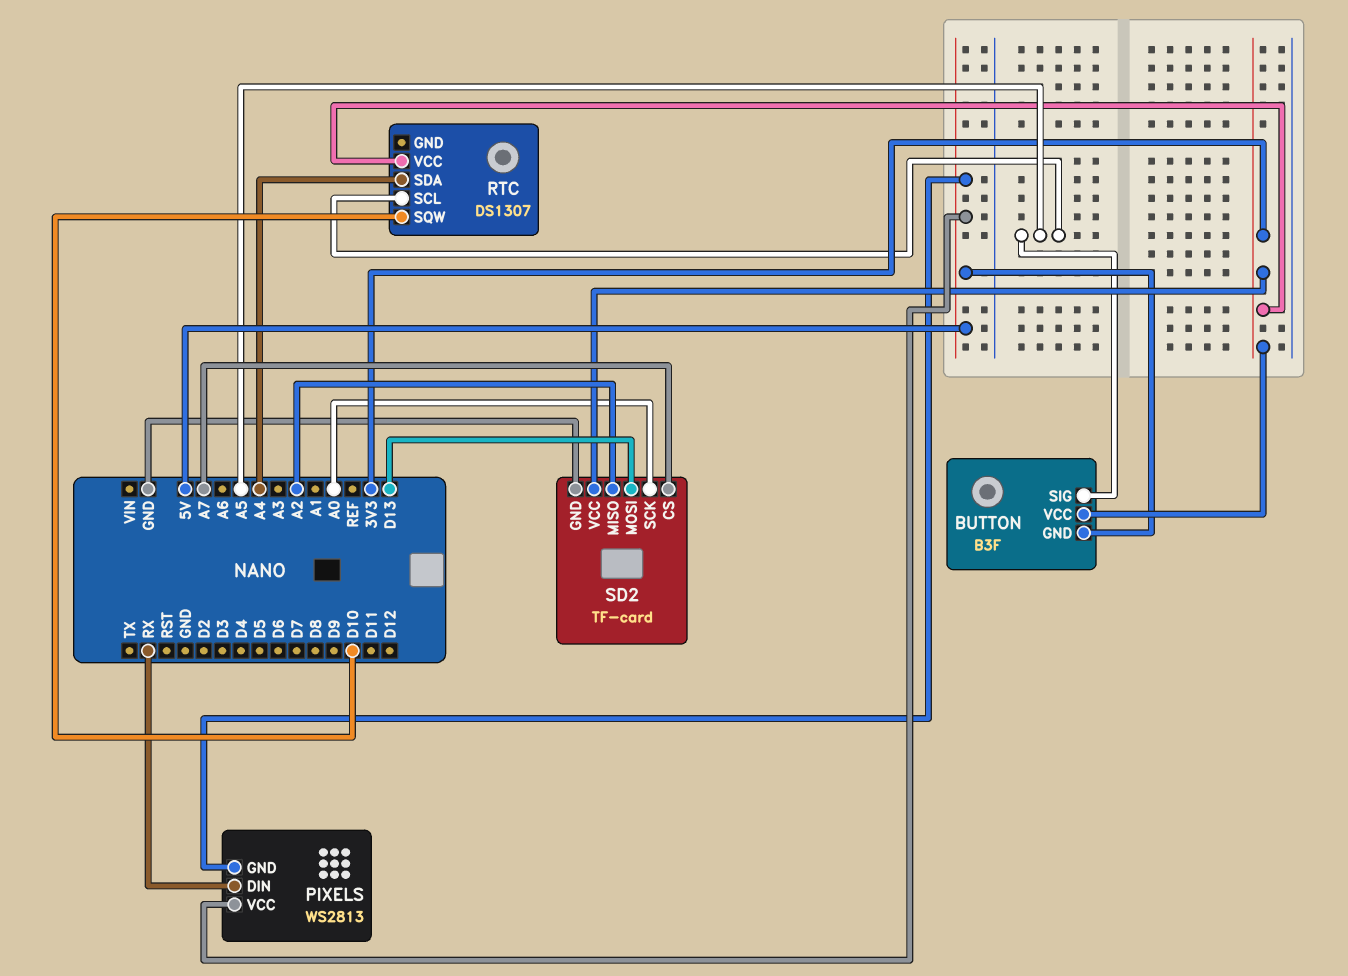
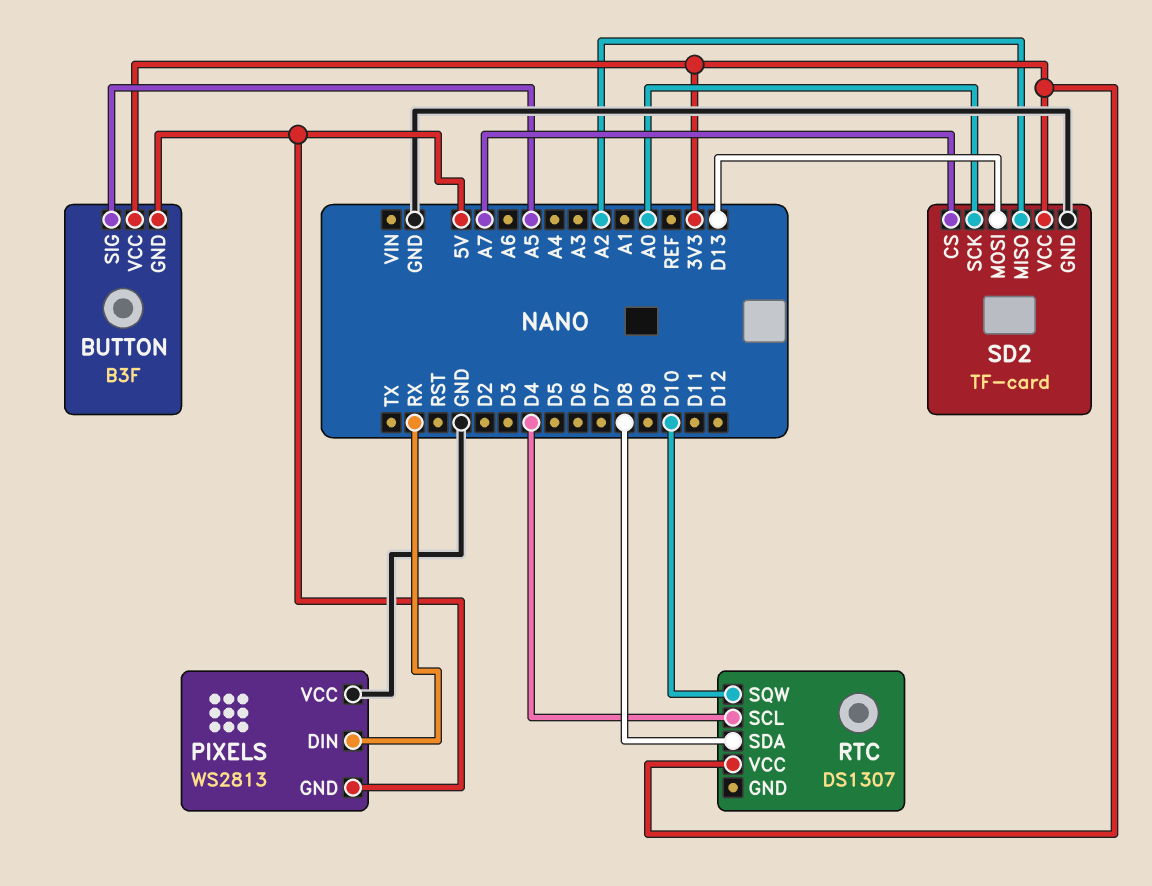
PIXELS pin VCC: 5V -> GND
RTC pin SCL: A5 -> D4
RTC pin SDA: A4 -> D8

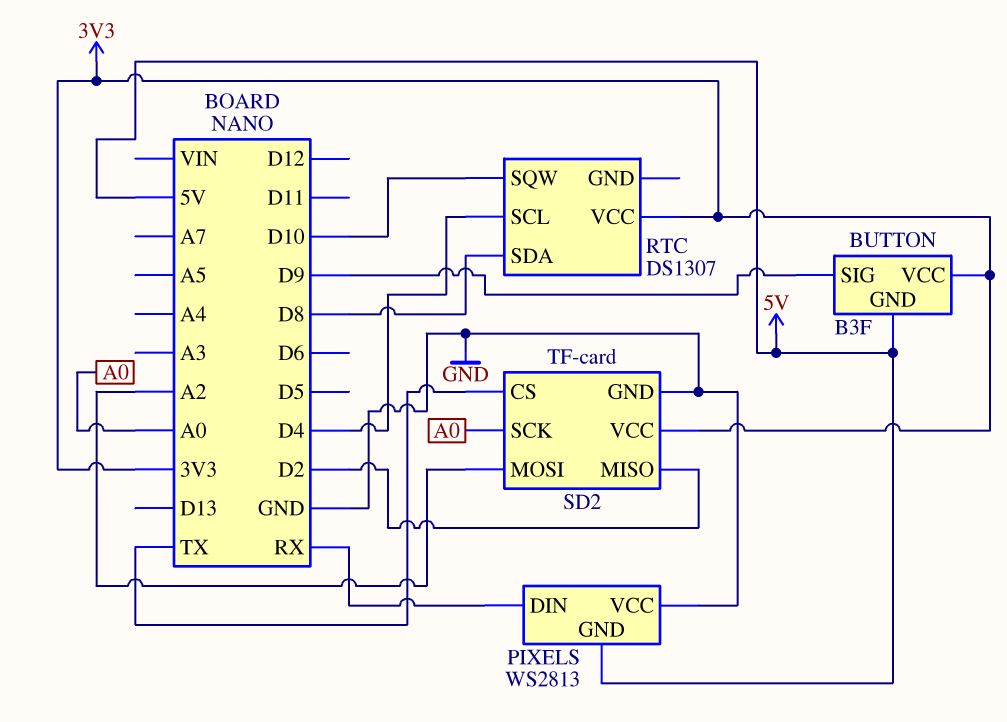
BUTTON pin SIG: A5 -> D9
SD2 pin CS: A7 -> TX
SD2 pin MISO: A2 -> D2
SD2 pin MOSI: D13 -> A2

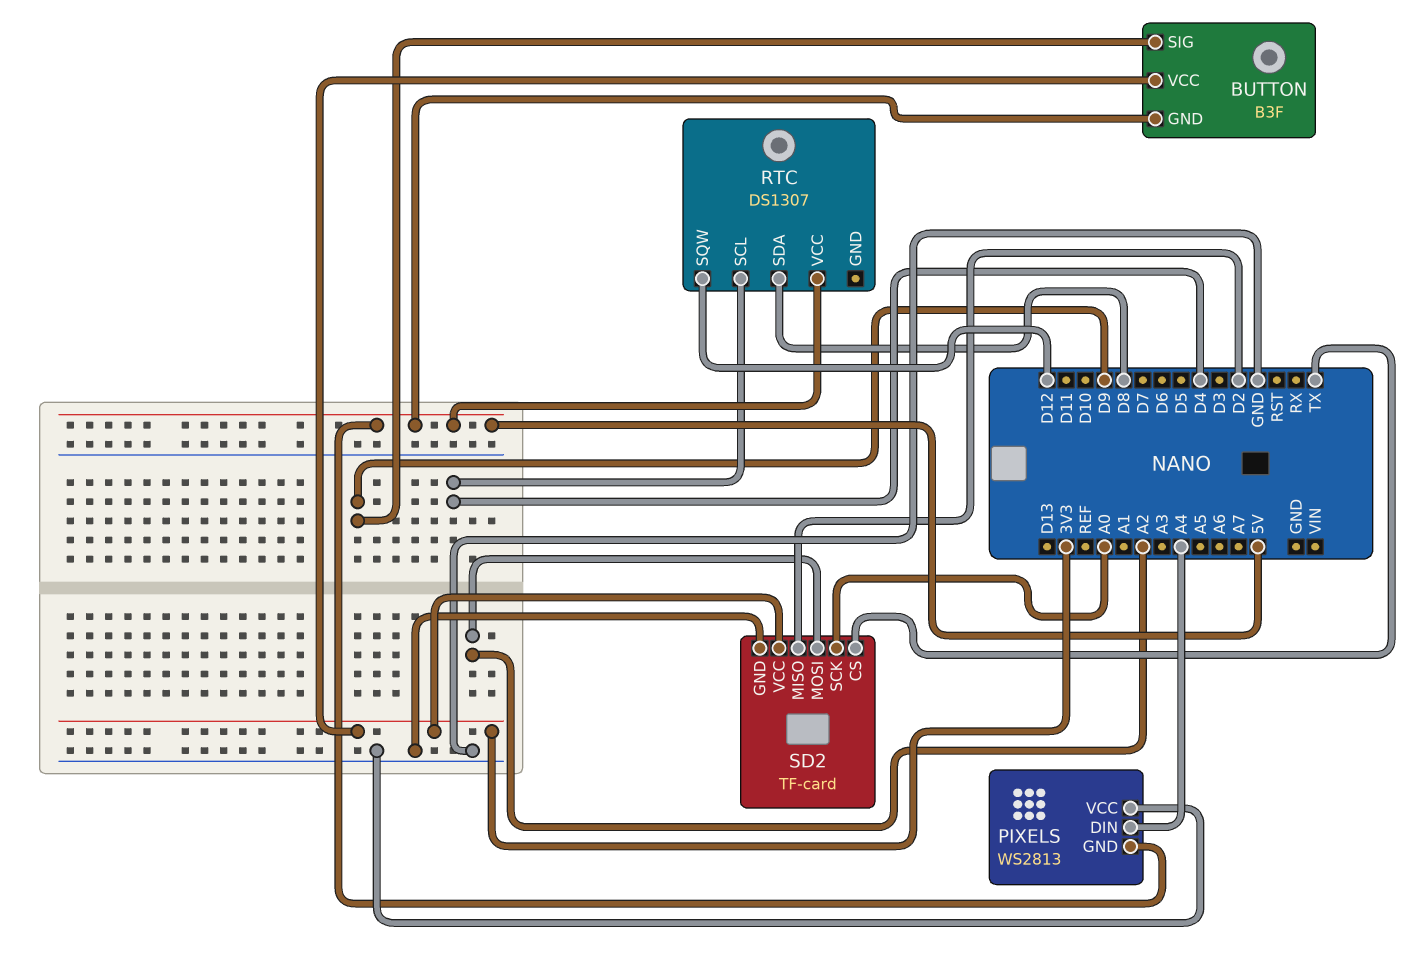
PIXELS pin DIN: RX -> A4
RTC pin SQW: D10 -> D12
RTC pin VCC: 3V3 -> 5V

